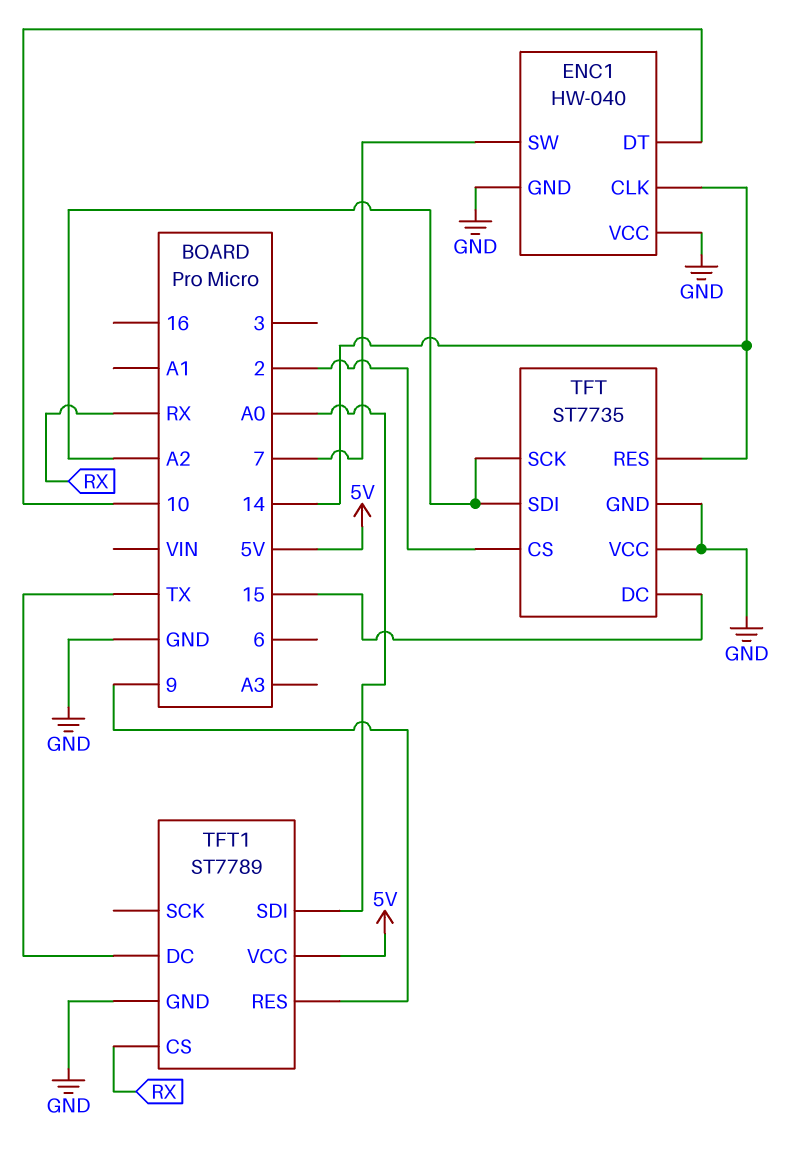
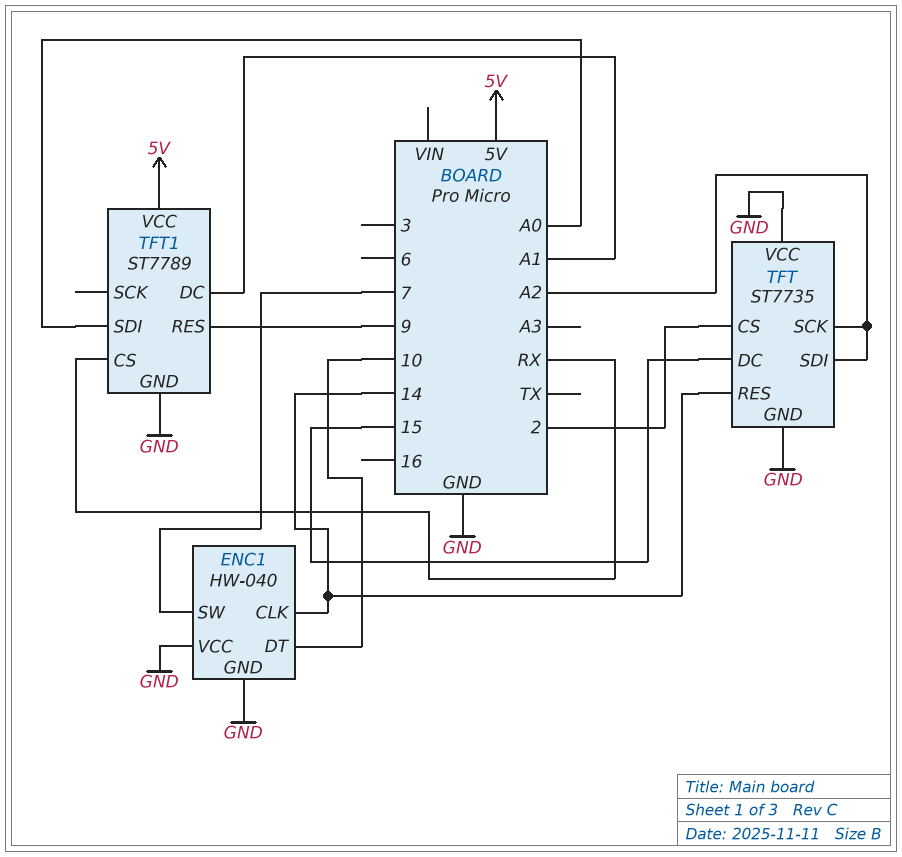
TFT1 pin DC: TX -> A1

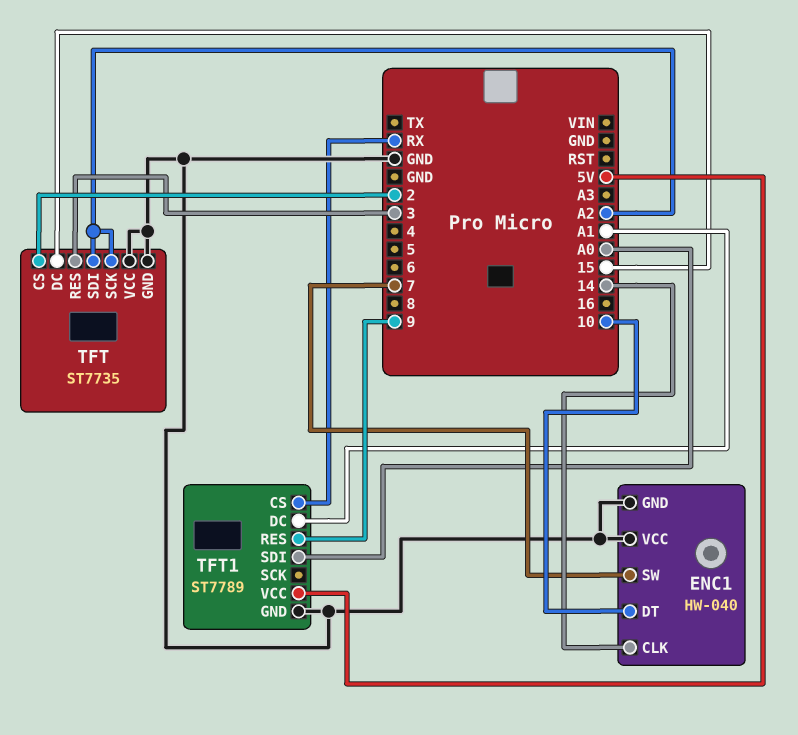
TFT pin RES: 14 -> 3

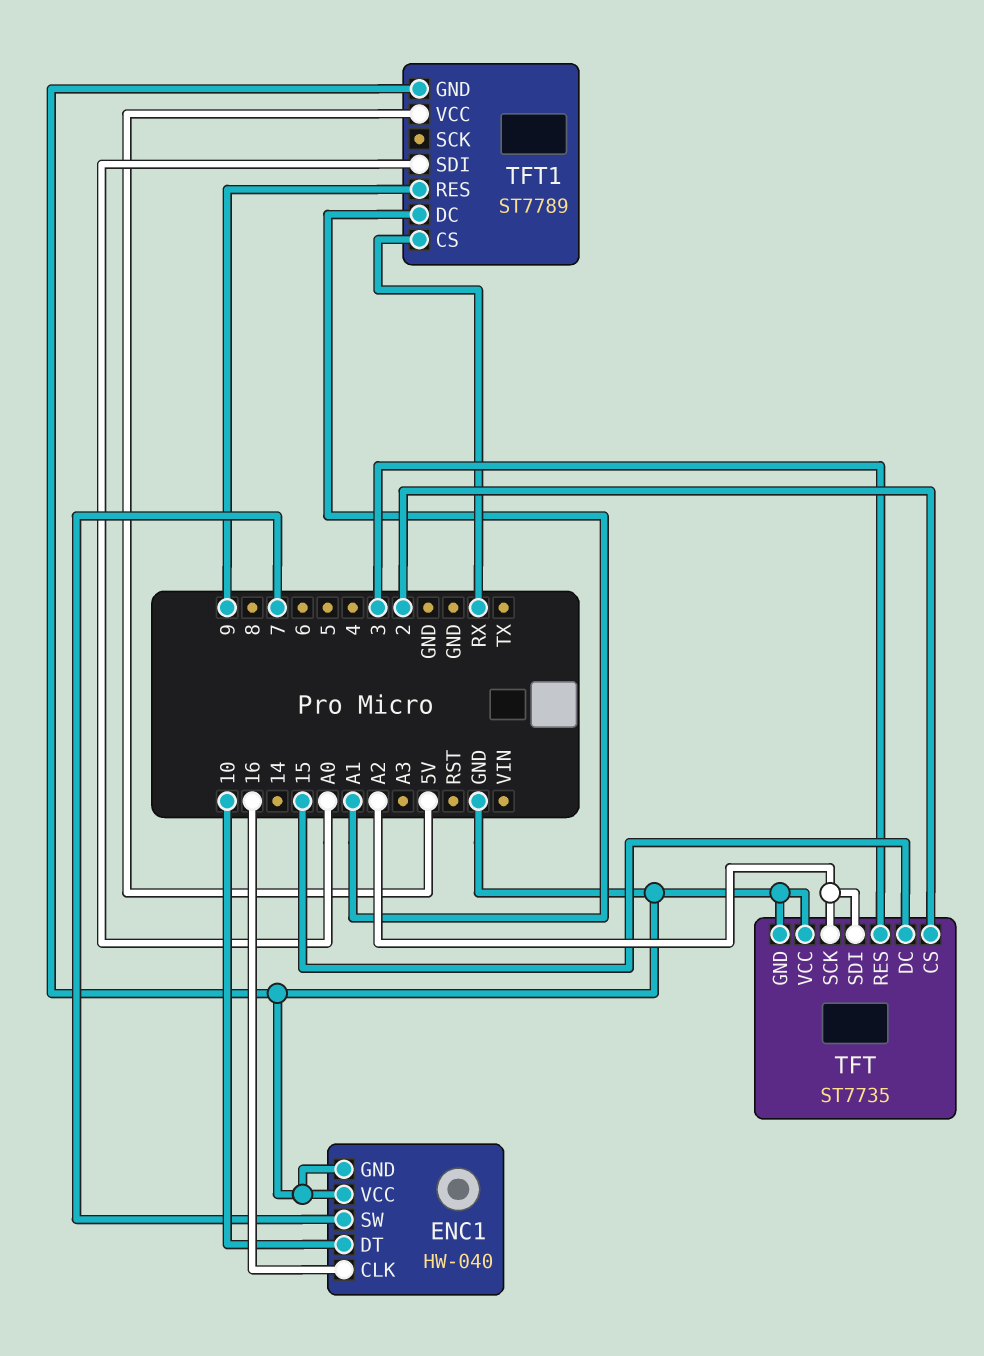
ENC1 pin CLK: 14 -> 16

